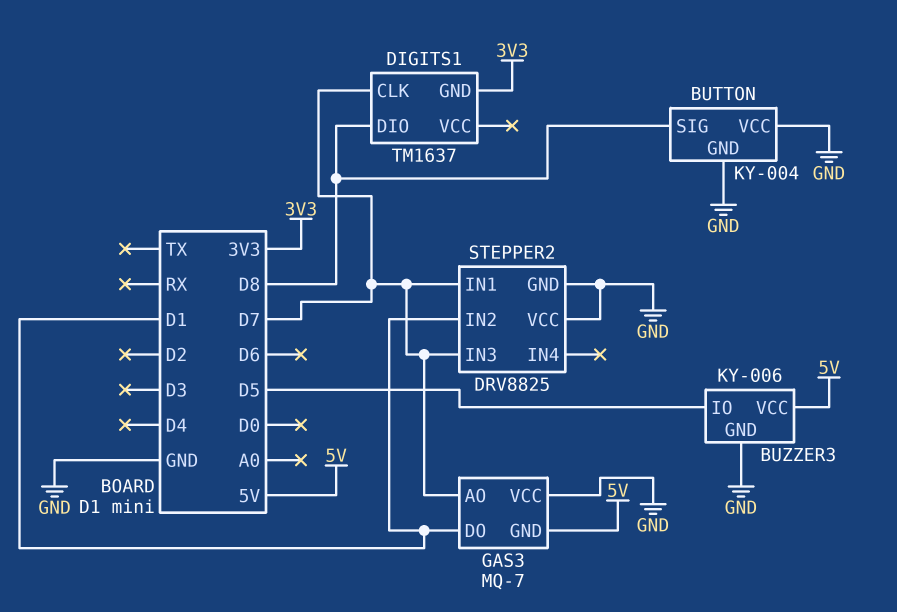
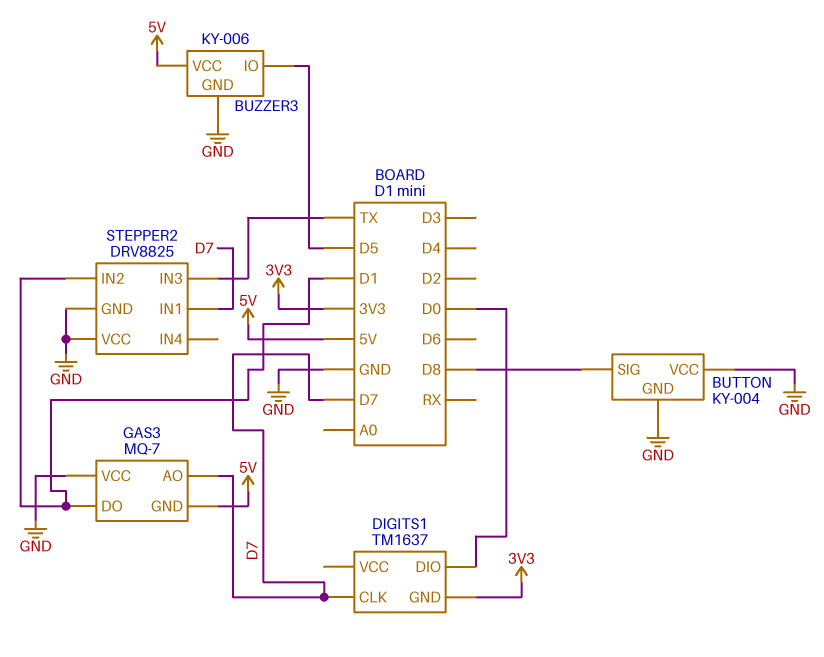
DIGITS1 pin DIO: D8 -> D0
STEPPER2 pin IN3: D7 -> TX

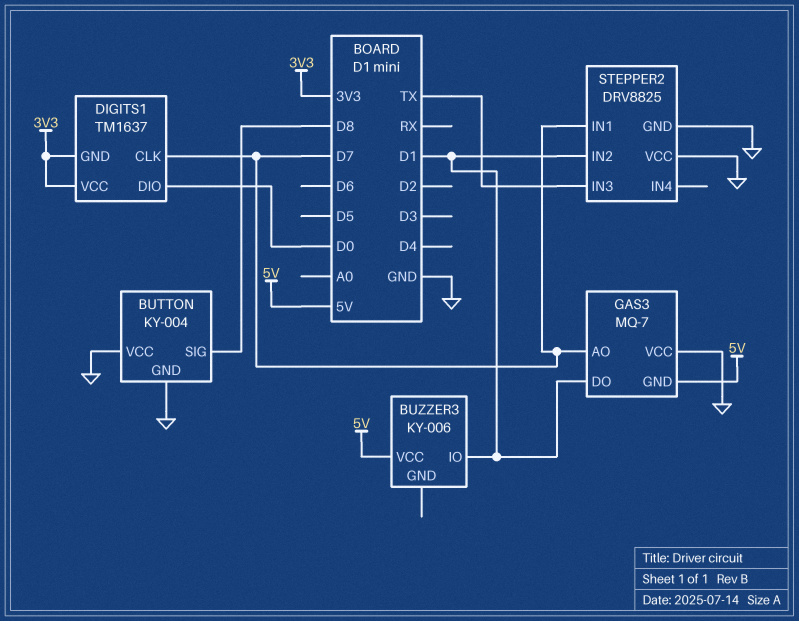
BUZZER3 pin GND: GND -> none
BUZZER3 pin IO: D5 -> D1
DIGITS1 pin VCC: none -> 3V3

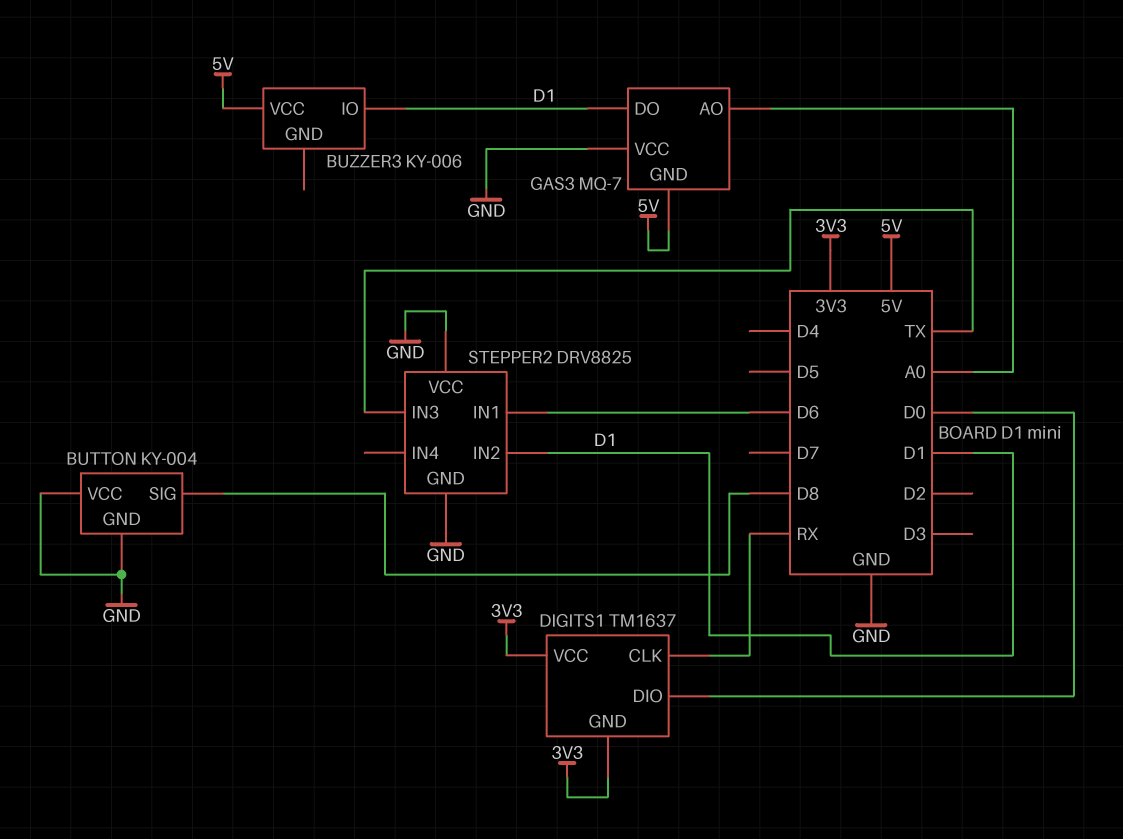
DIGITS1 pin CLK: D7 -> RX
GAS3 pin AO: D7 -> A0
STEPPER2 pin IN1: D7 -> D6

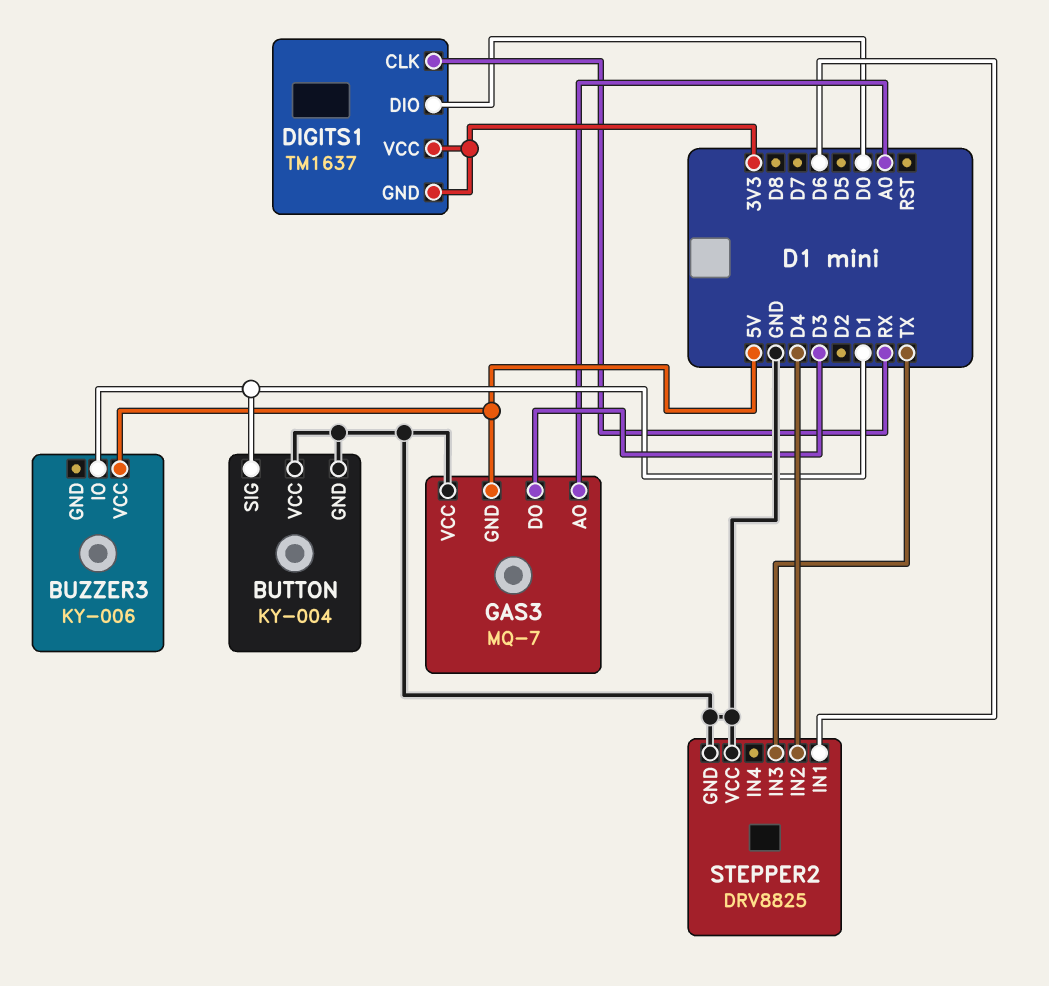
BUTTON pin SIG: D8 -> D1
GAS3 pin DO: D1 -> D3
STEPPER2 pin IN2: D1 -> D4

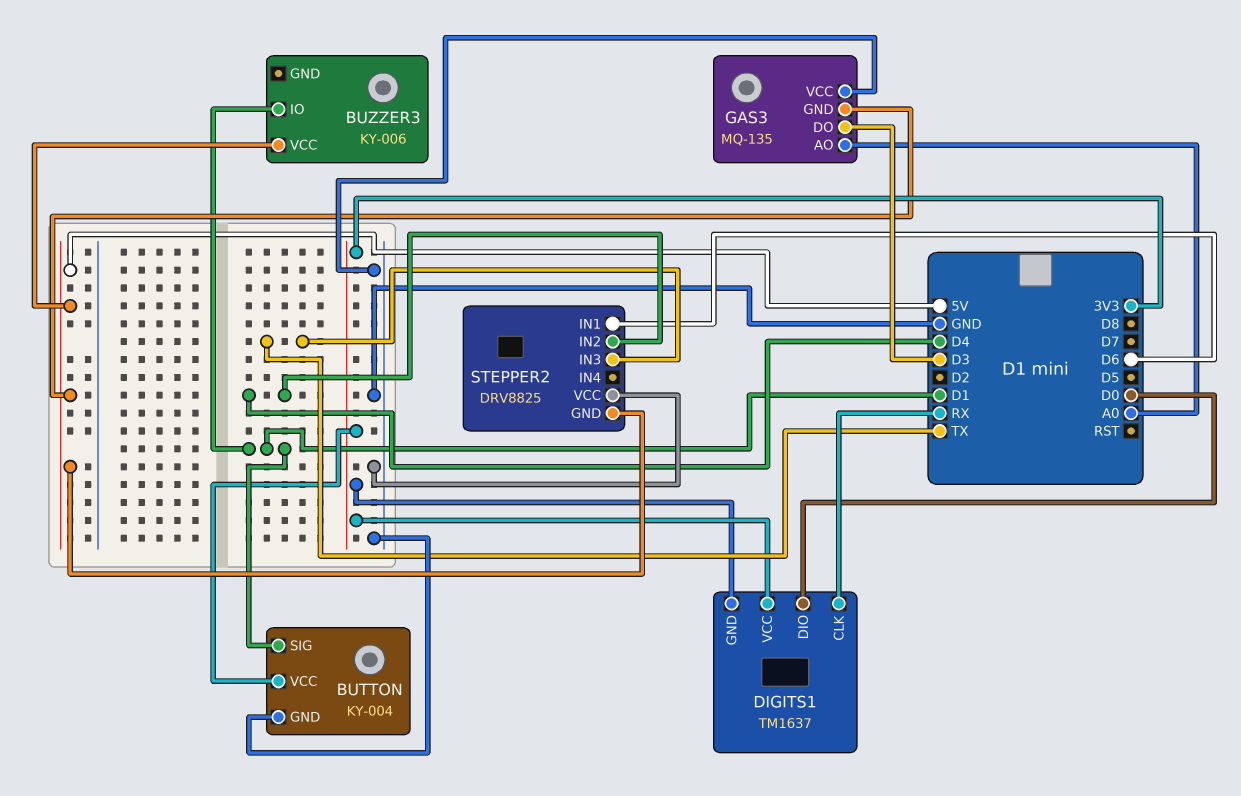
BUTTON pin VCC: GND -> 3V3
GAS3: MQ-7 -> MQ-135
STEPPER2 pin GND: GND -> 5V

